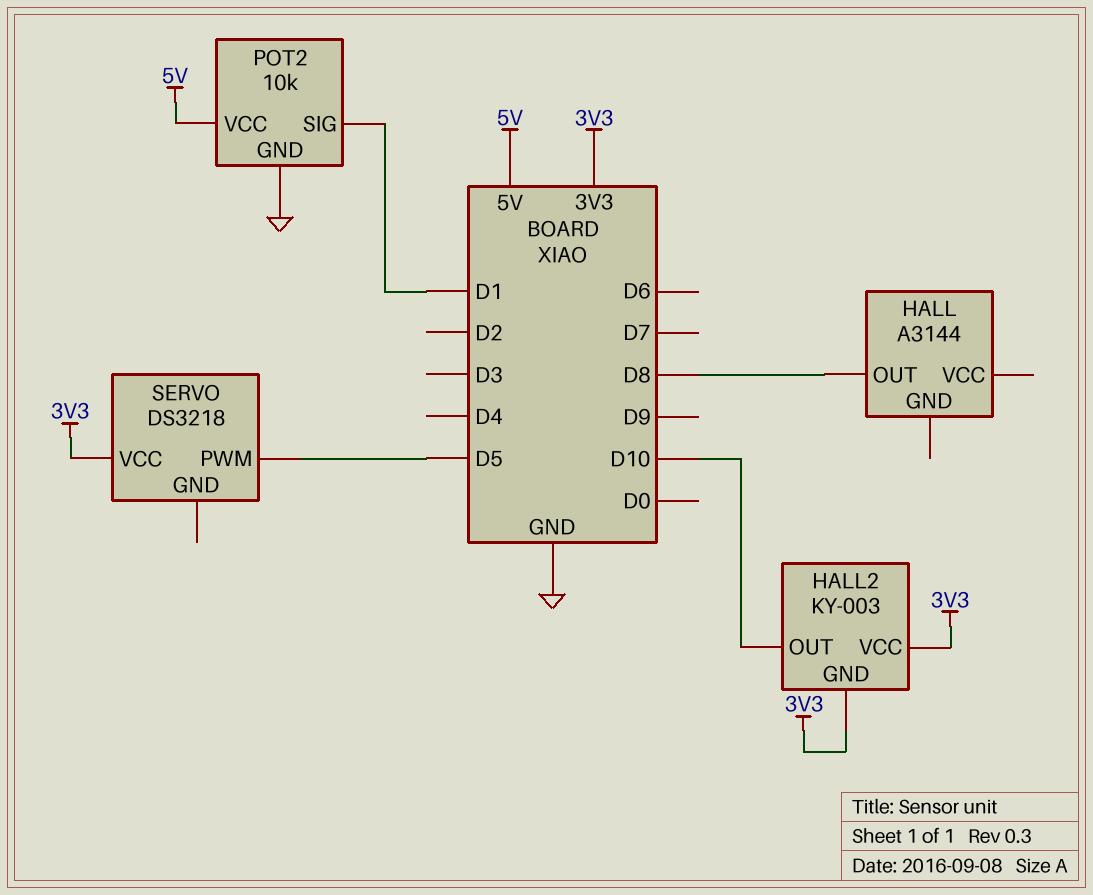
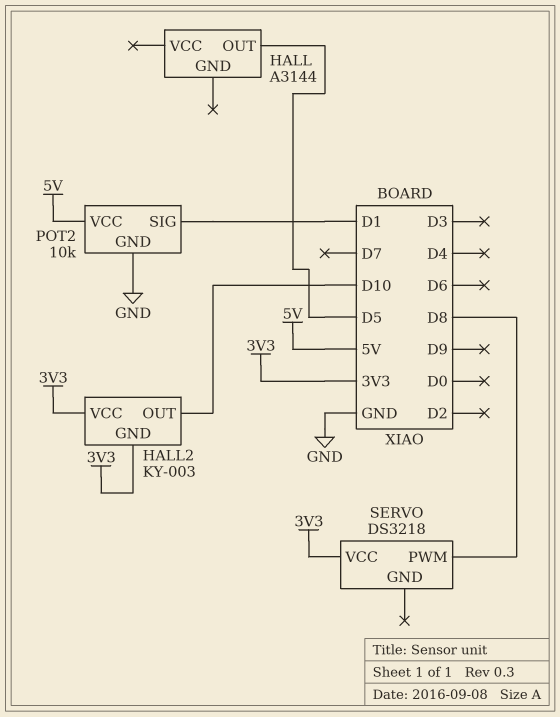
HALL pin OUT: D8 -> D5
SERVO pin PWM: D5 -> D8

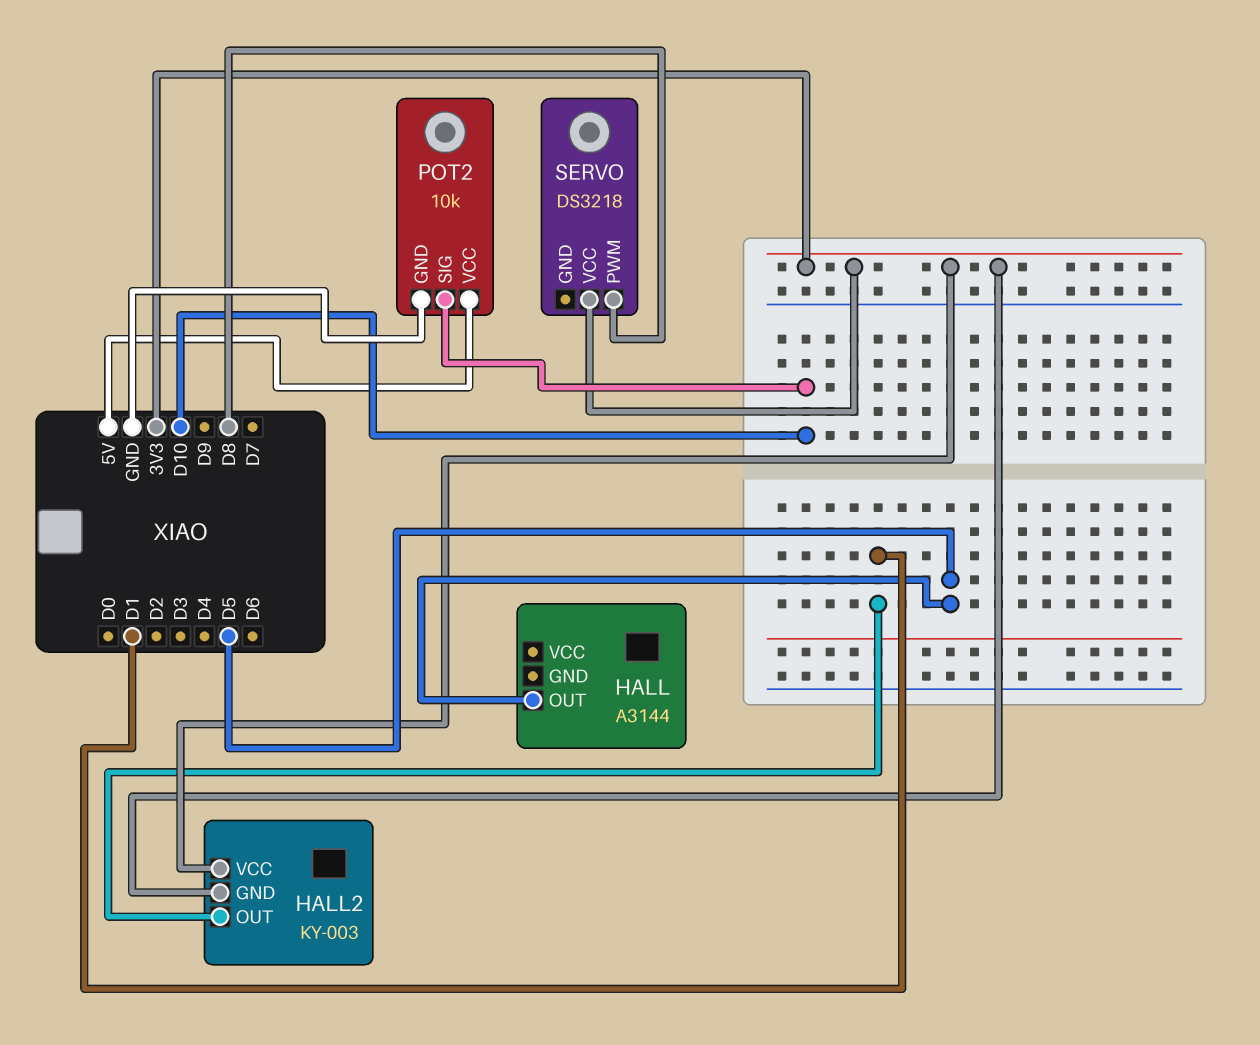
HALL2 pin OUT: D10 -> D1
POT2 pin SIG: D1 -> D10

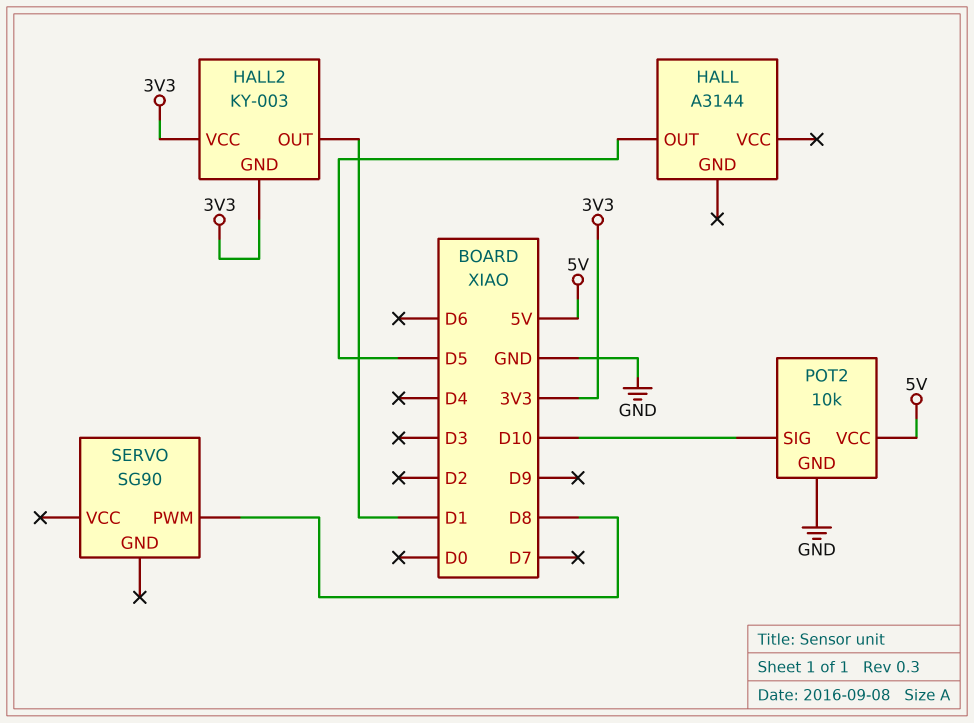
SERVO: DS3218 -> SG90
SERVO pin VCC: 3V3 -> none

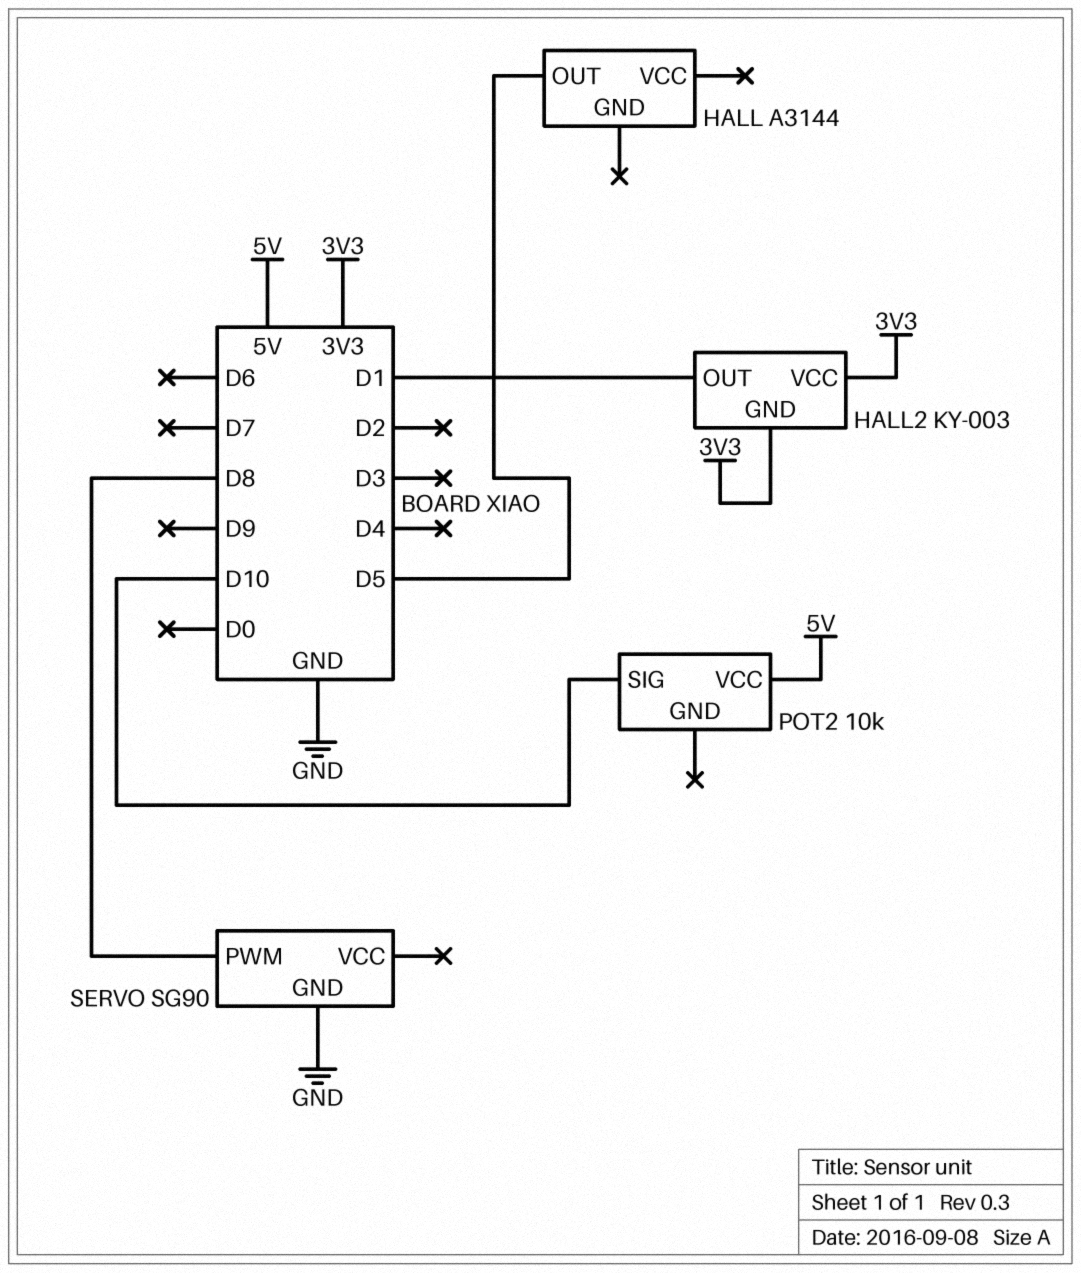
POT2 pin GND: GND -> none
SERVO pin GND: none -> GND

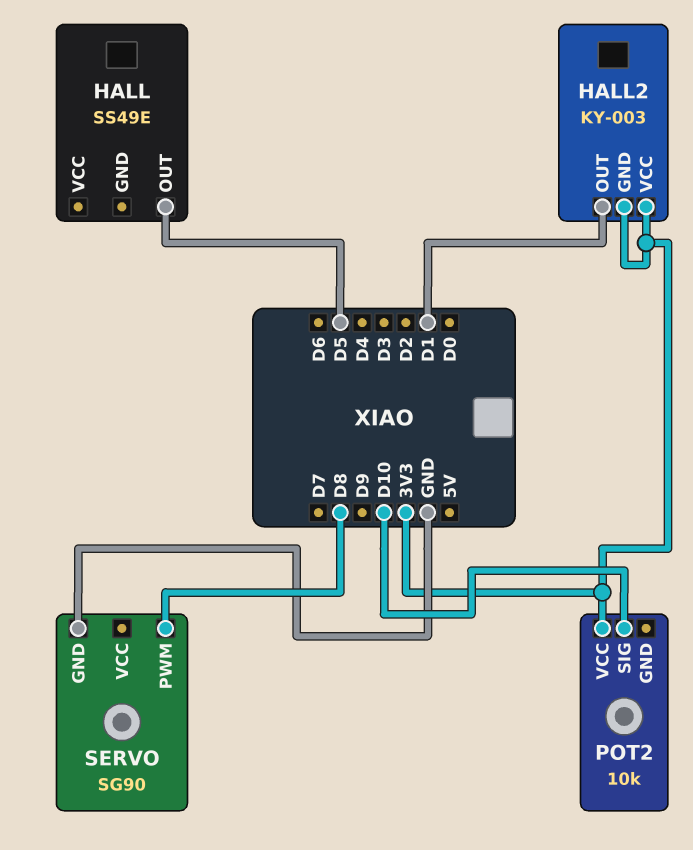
HALL: A3144 -> SS49E
POT2 pin VCC: 5V -> 3V3

